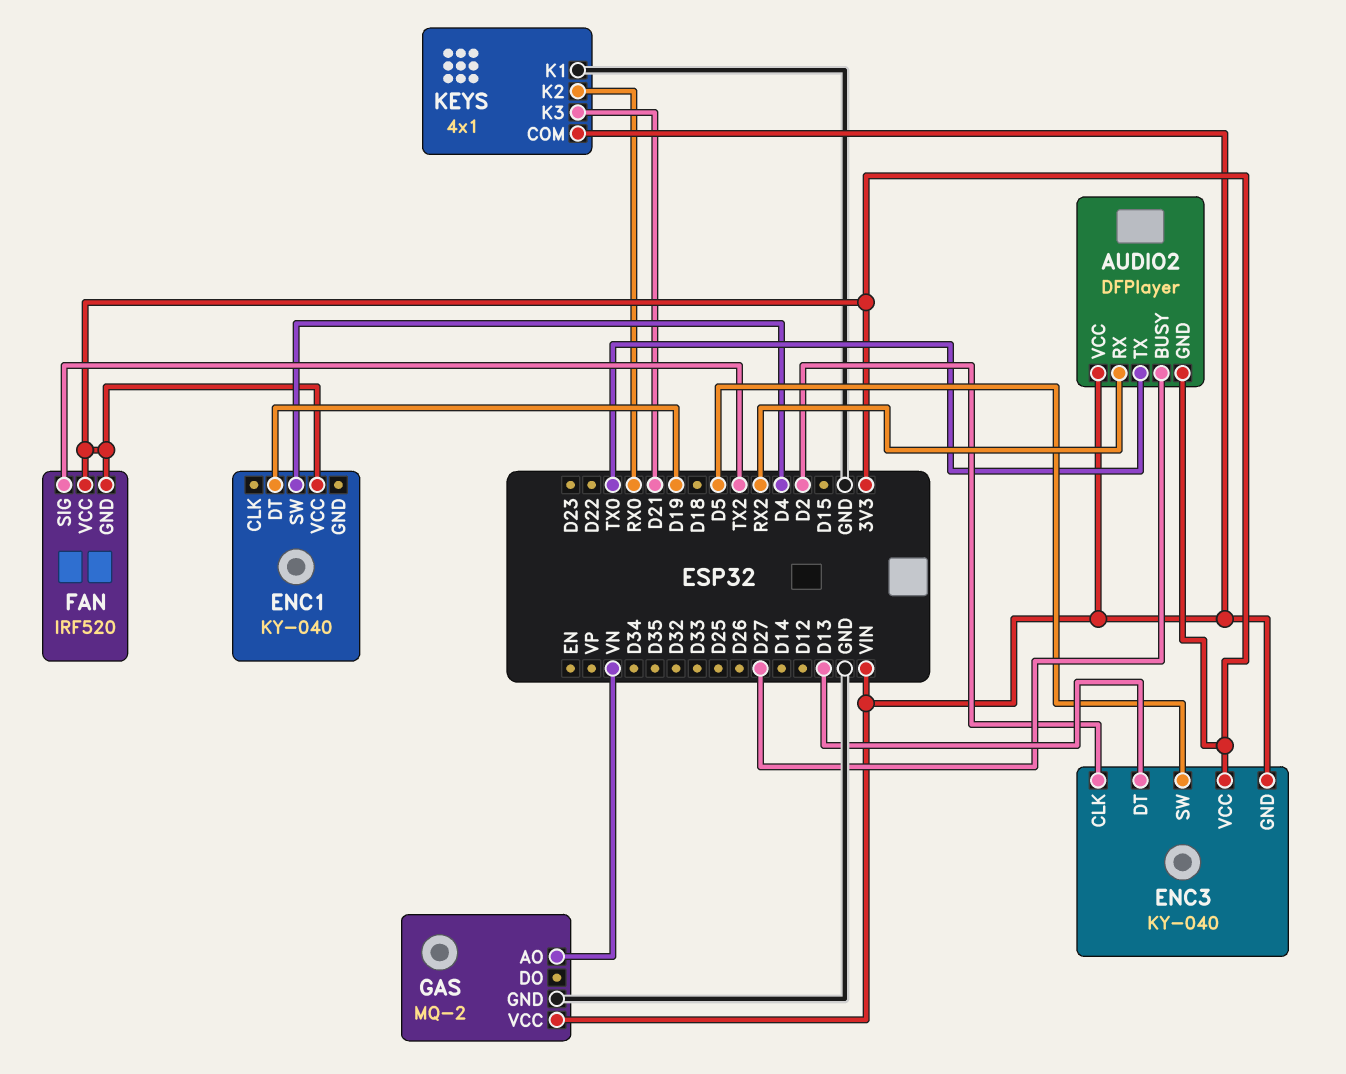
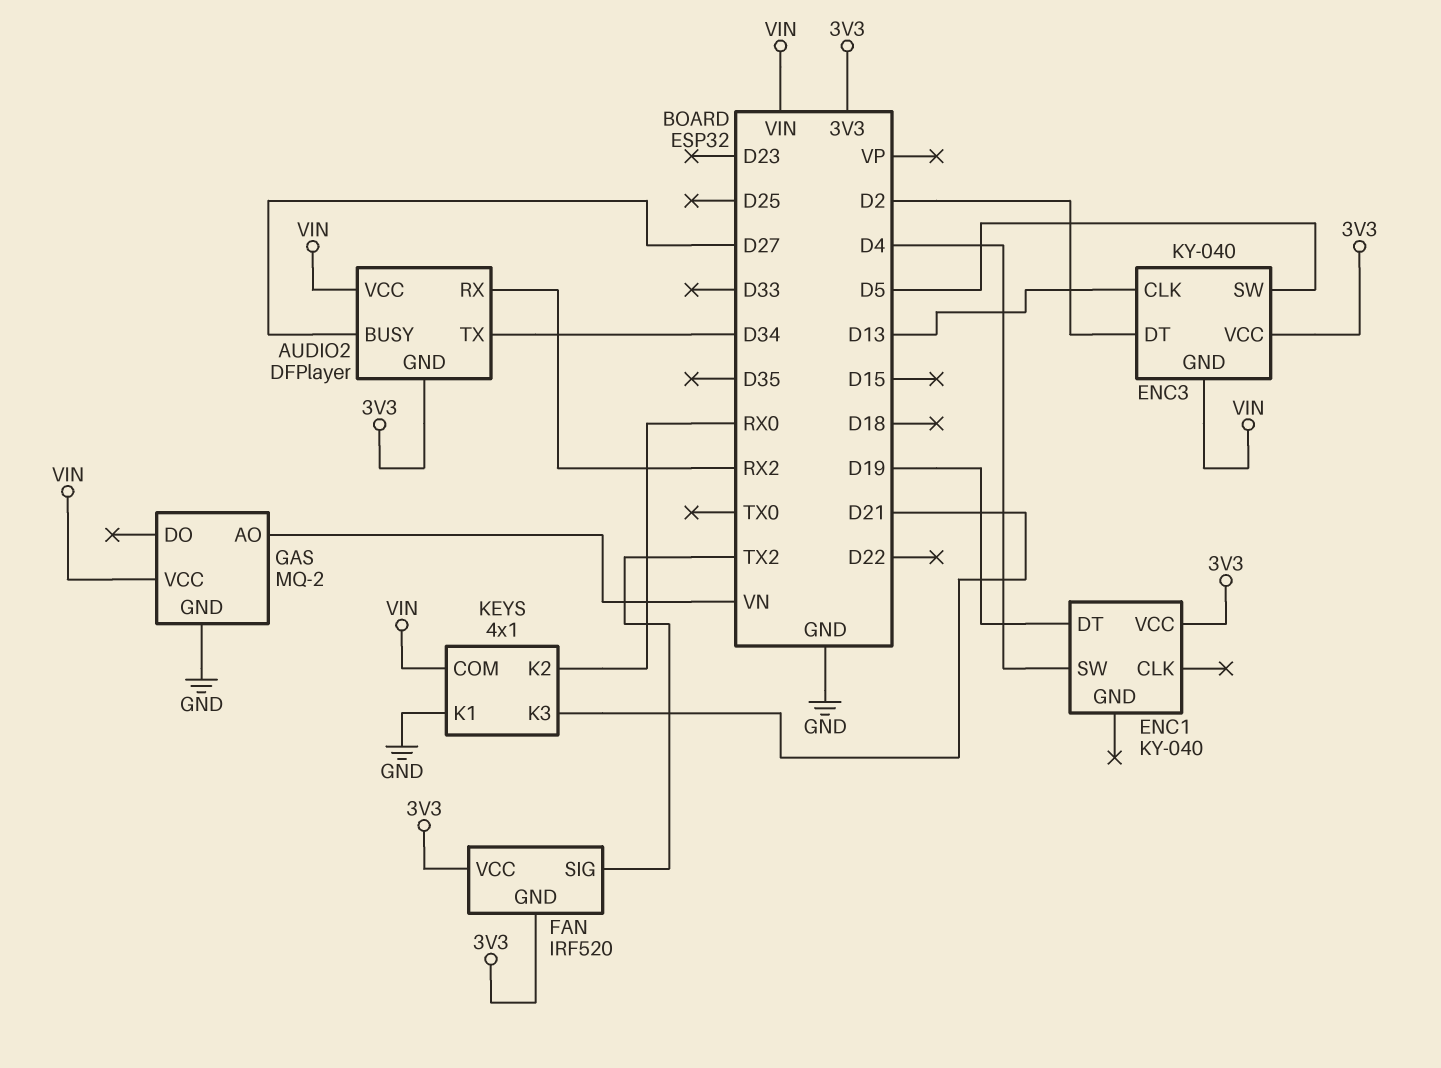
AUDIO2 pin TX: TX0 -> D34
ENC3 pin CLK: D2 -> D13
ENC3 pin DT: D13 -> D2

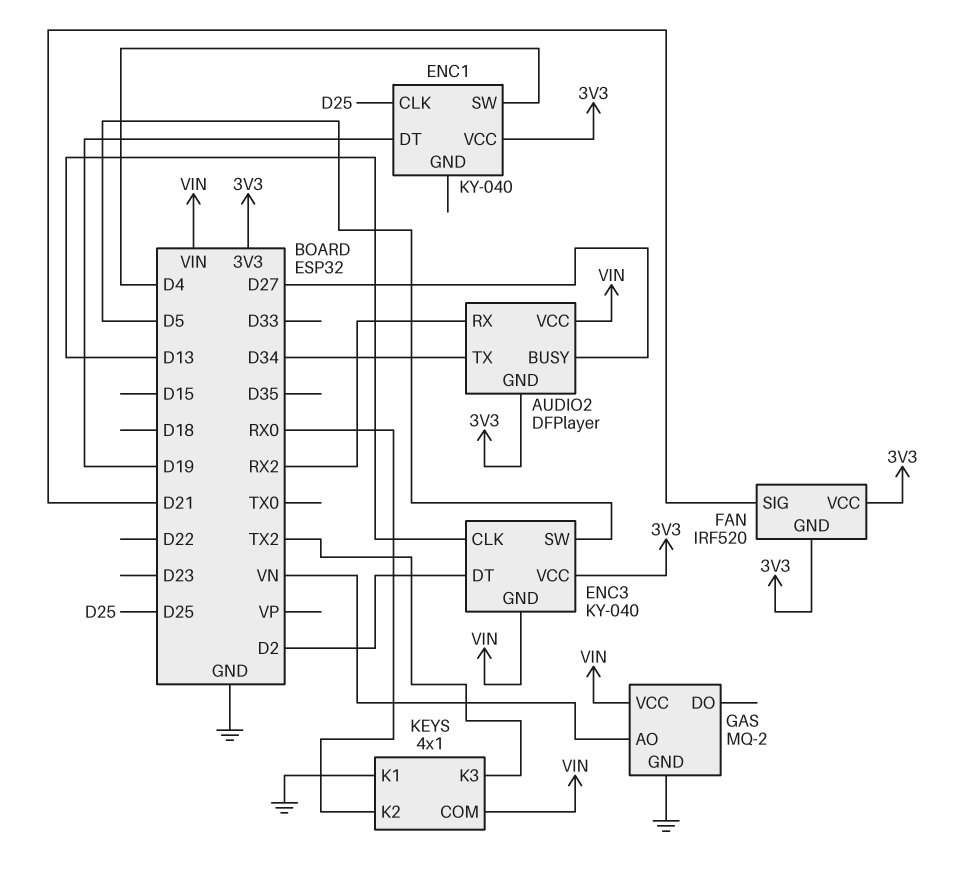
ENC1 pin CLK: none -> D25
FAN pin SIG: TX2 -> D21
KEYS pin K3: D21 -> TX2

